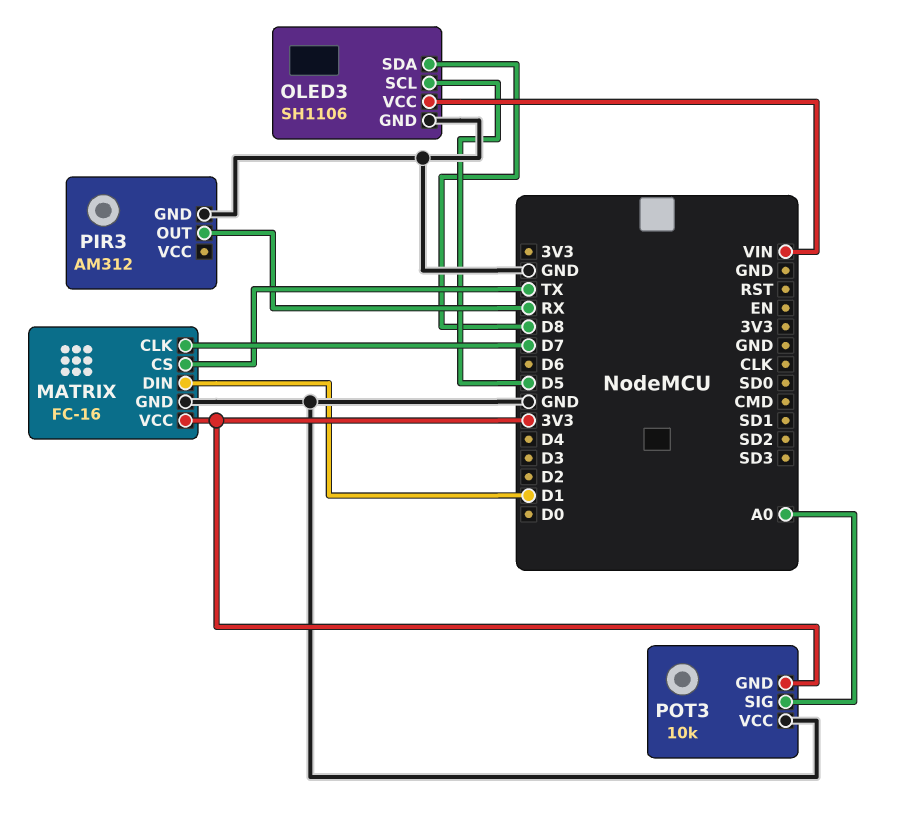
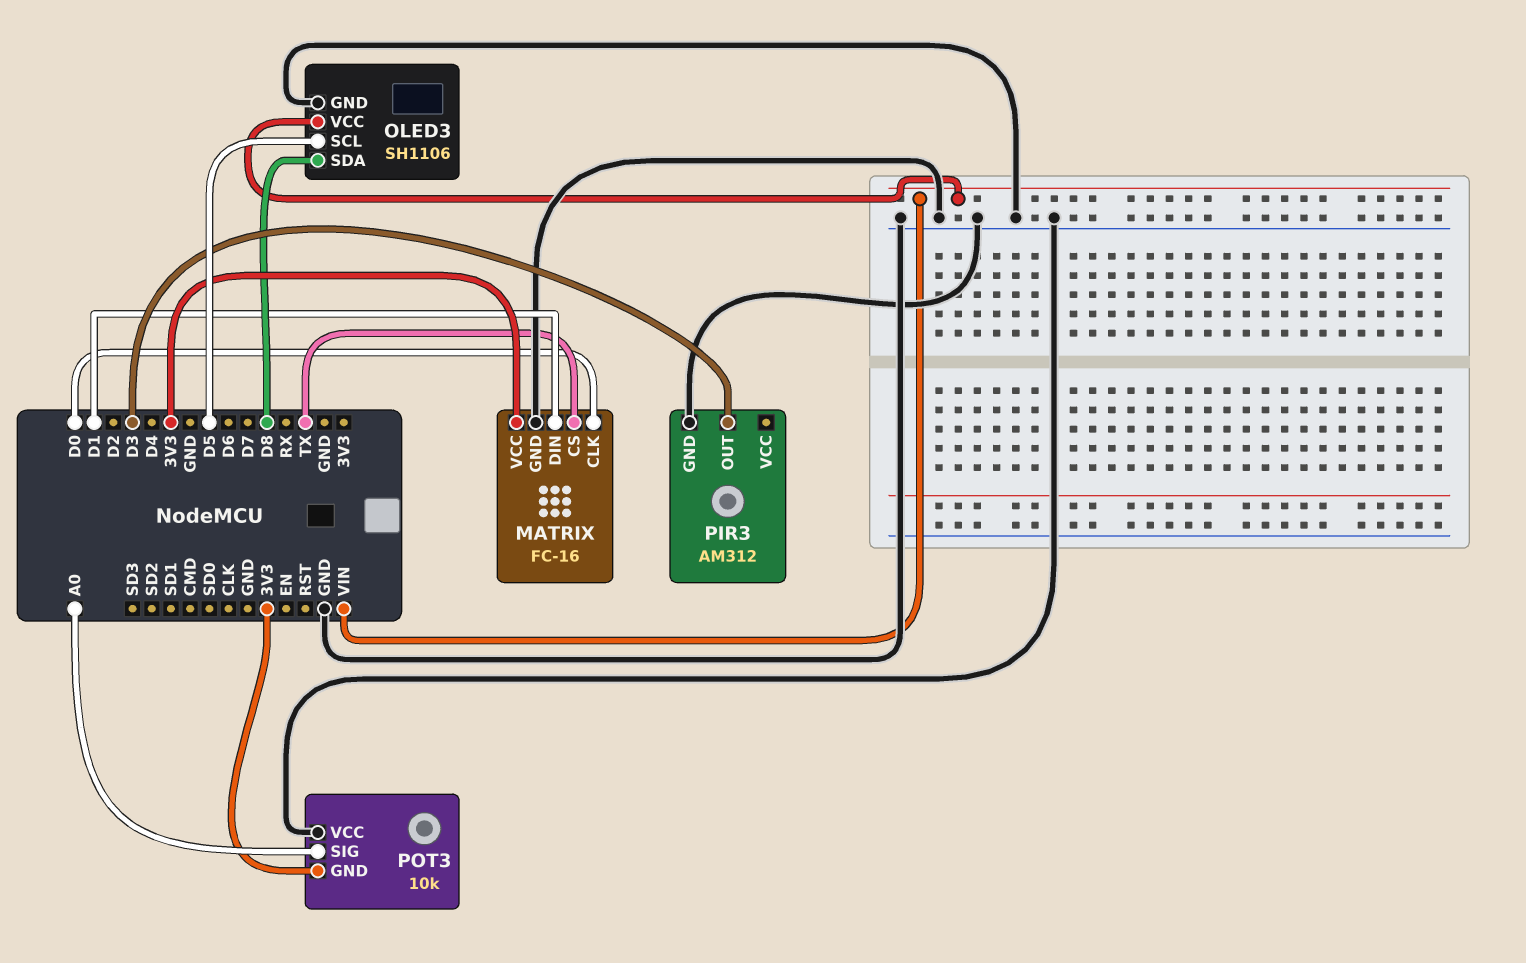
MATRIX pin CLK: D7 -> D0
PIR3 pin OUT: RX -> D3

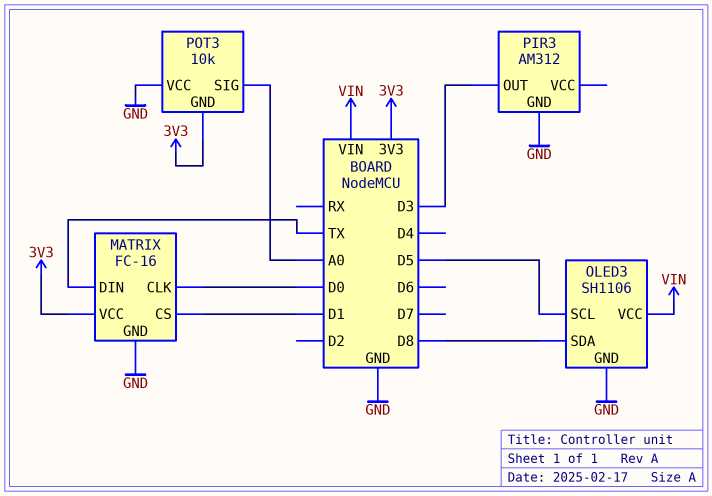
MATRIX pin CS: TX -> D1
MATRIX pin DIN: D1 -> TX

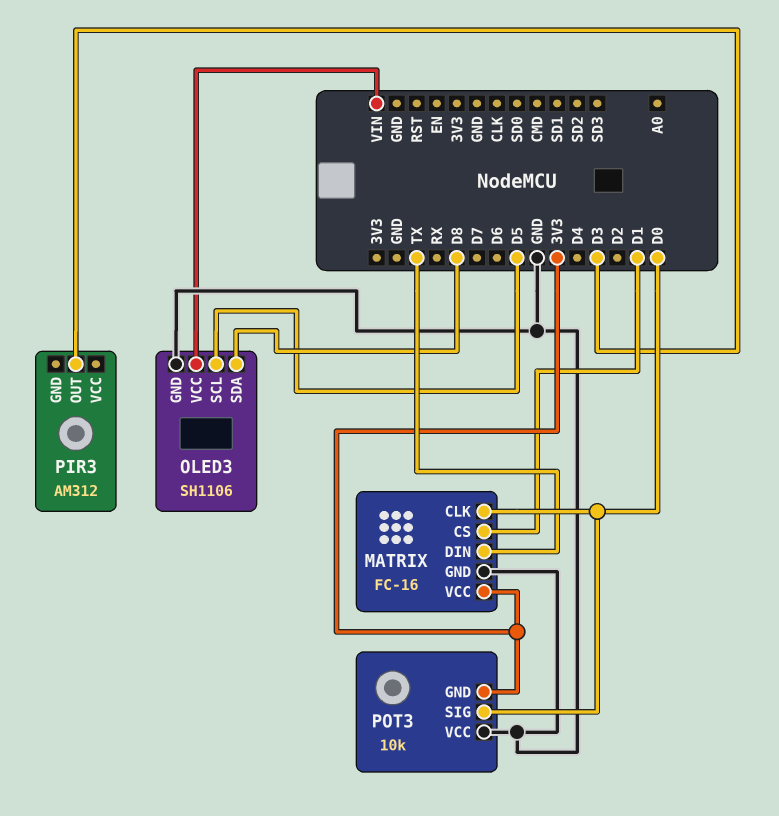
PIR3 pin GND: GND -> none
POT3 pin SIG: A0 -> D0

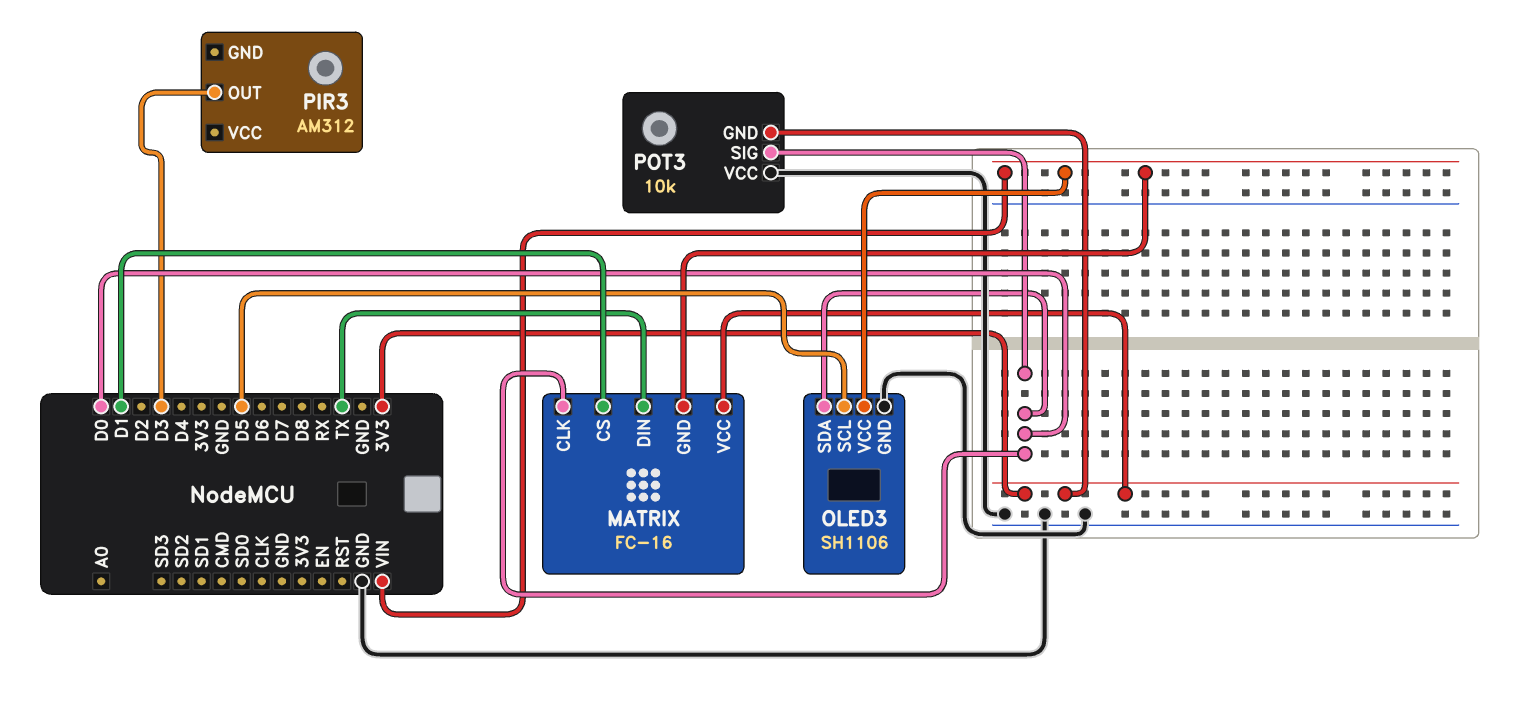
MATRIX pin GND: GND -> VIN
OLED3 pin SDA: D8 -> D0

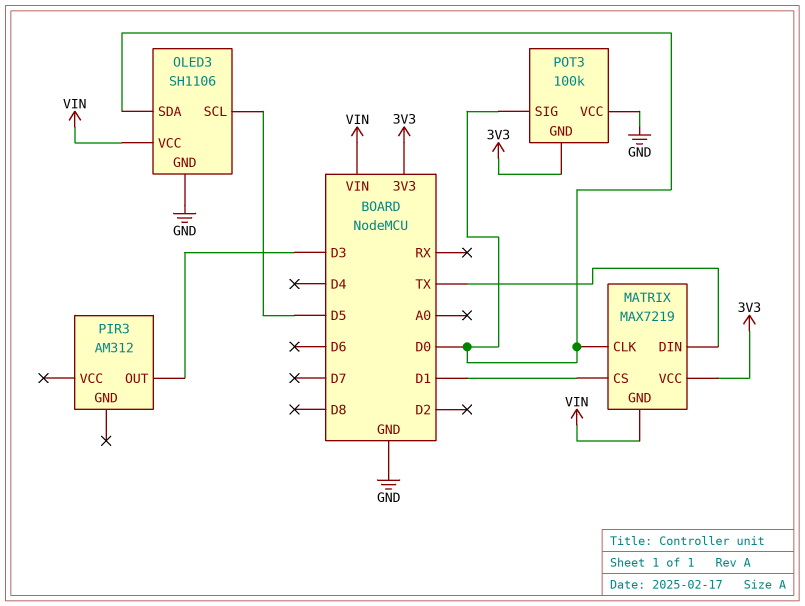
MATRIX: FC-16 -> MAX7219
POT3: 10k -> 100k

